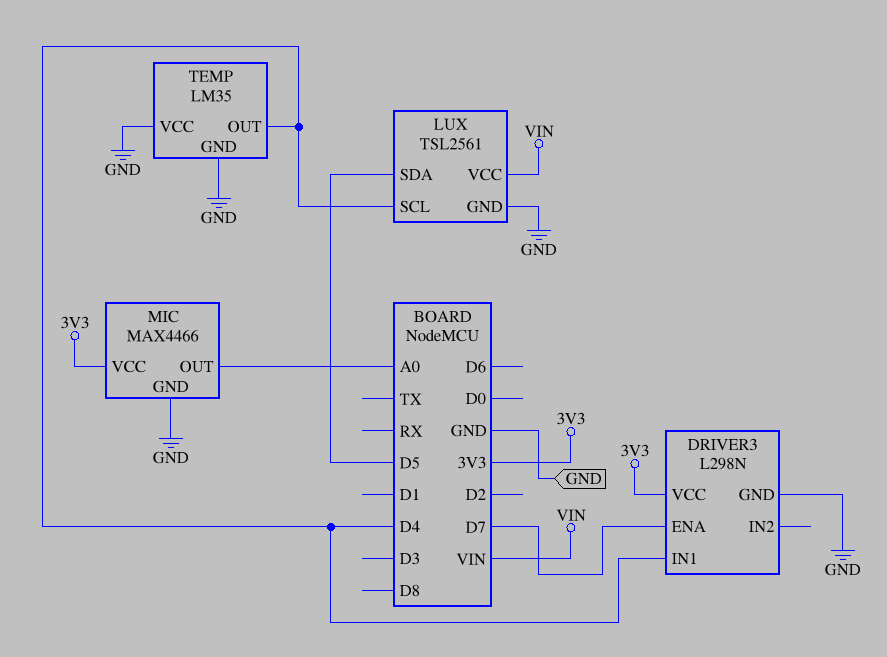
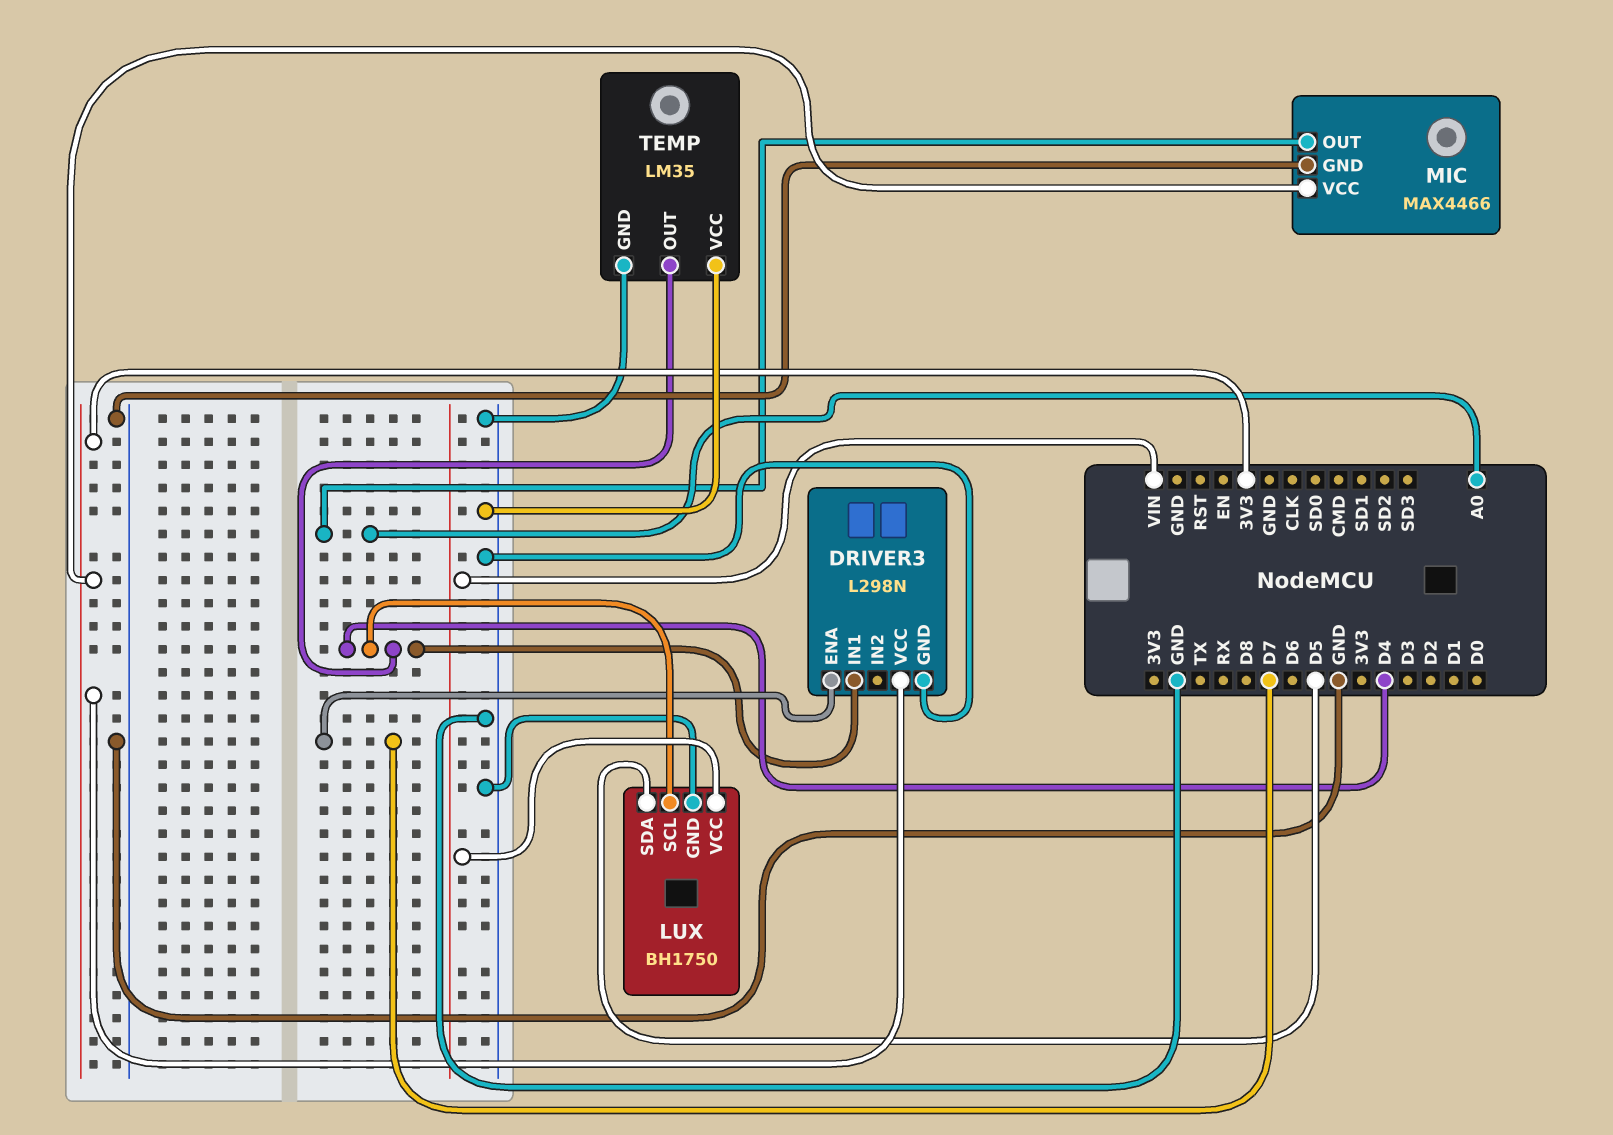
LUX: TSL2561 -> BH1750

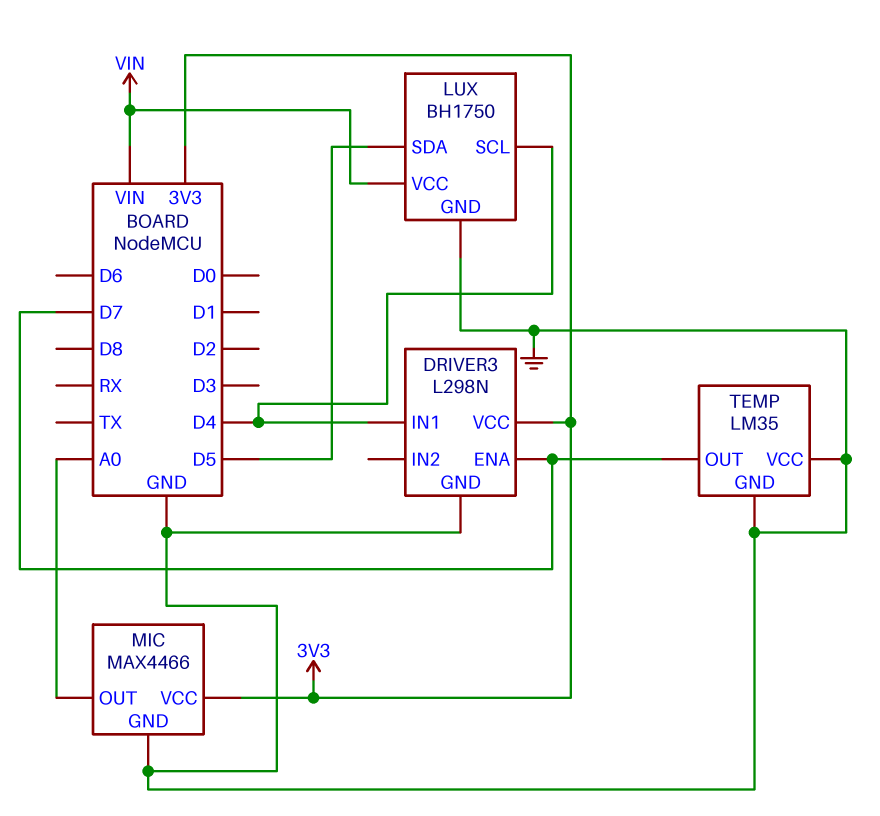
TEMP pin OUT: D4 -> D7

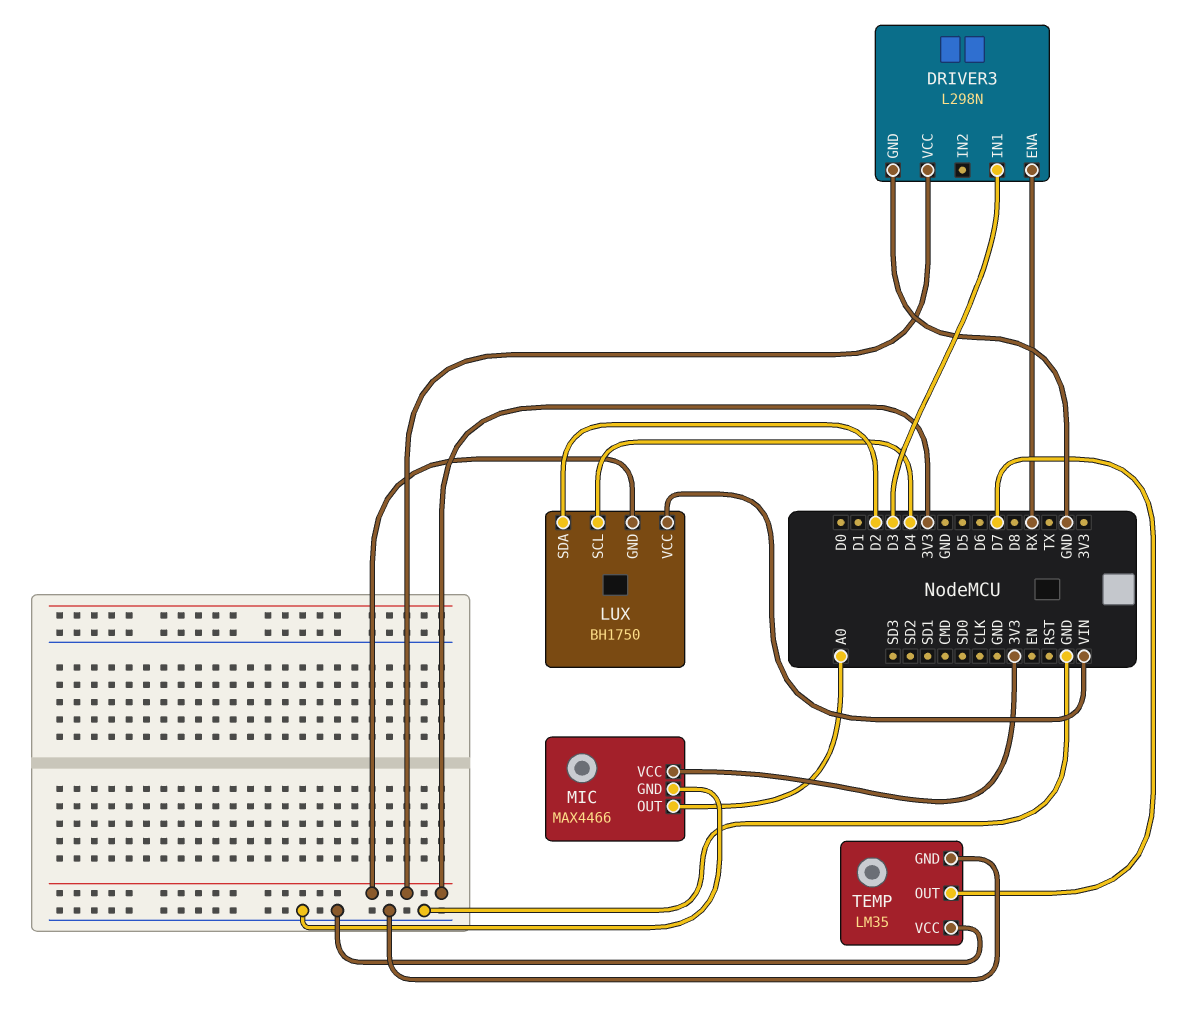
DRIVER3 pin ENA: D7 -> RX
DRIVER3 pin IN1: D4 -> D3
LUX pin GND: GND -> 3V3
LUX pin SDA: D5 -> D2

